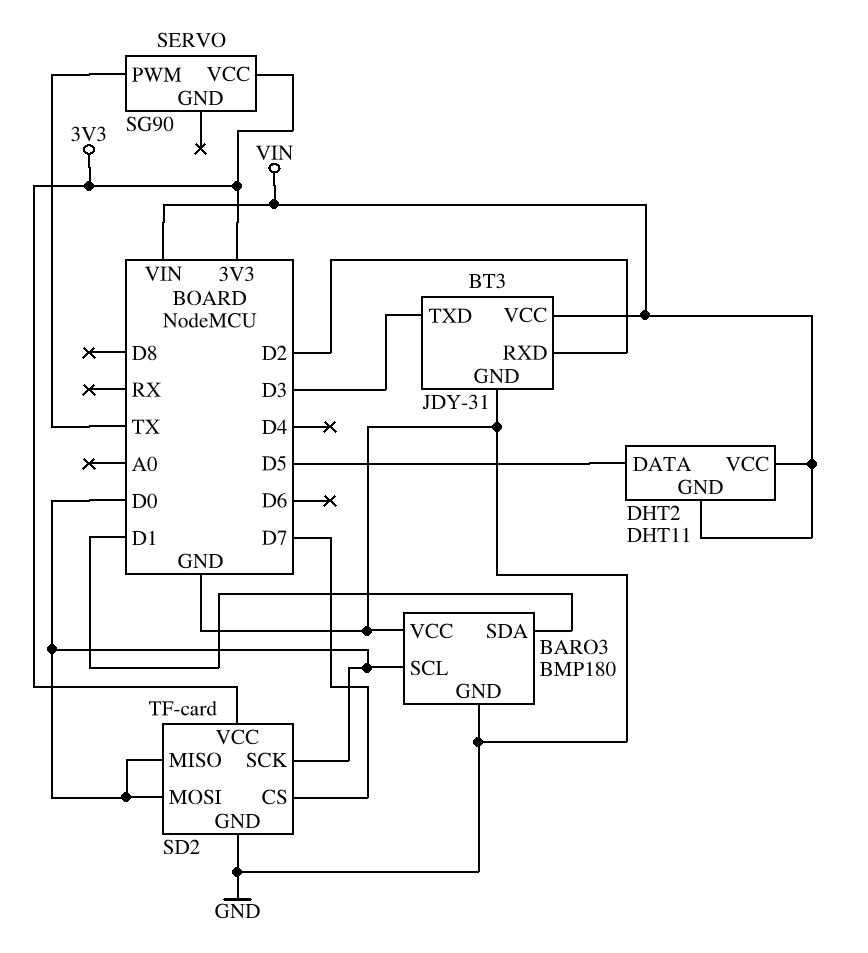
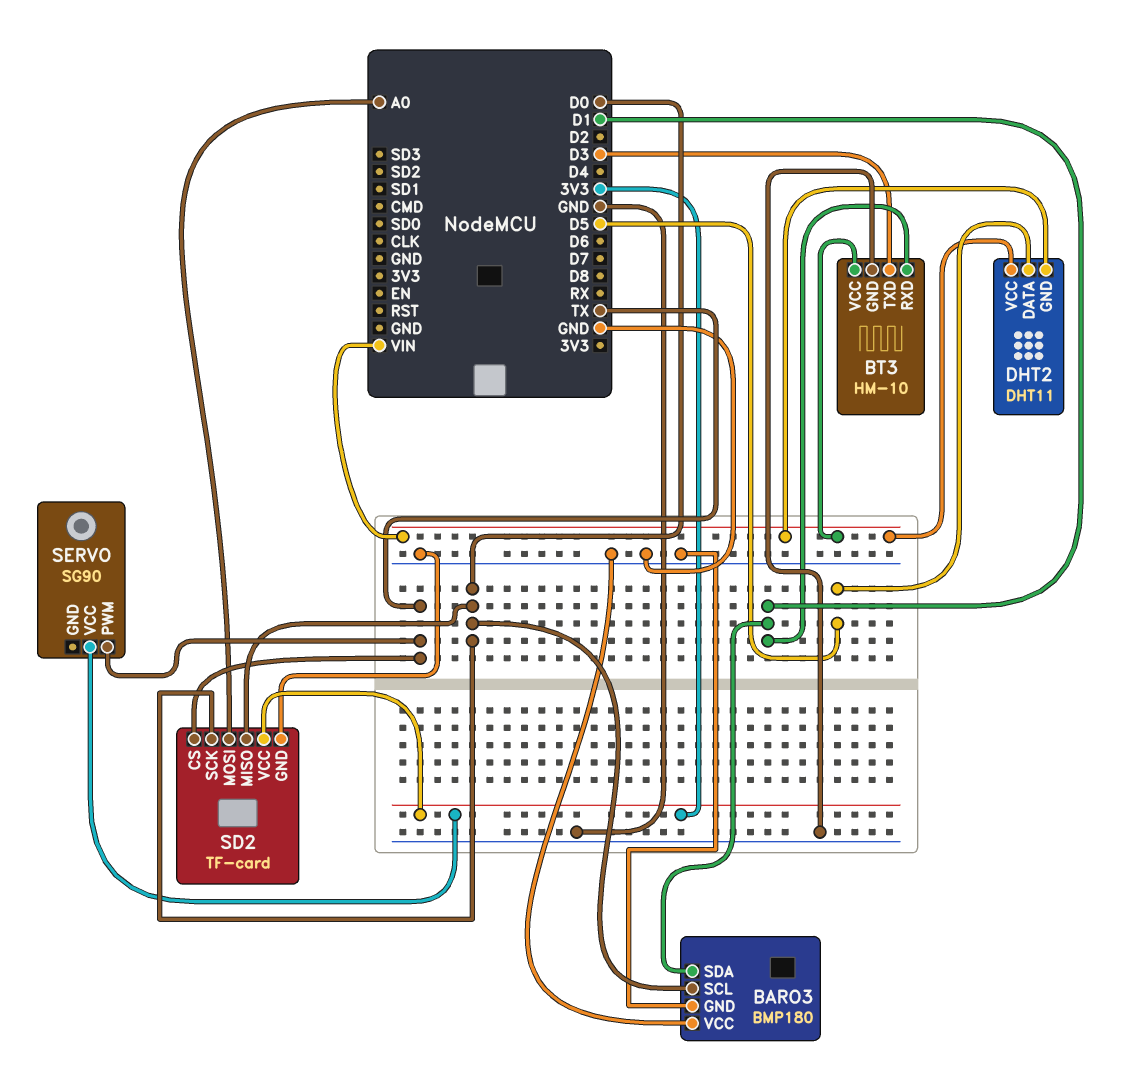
BT3: JDY-31 -> HM-10
BT3 pin RXD: D2 -> D1
SD2 pin CS: D7 -> TX
SD2 pin MOSI: D0 -> A0

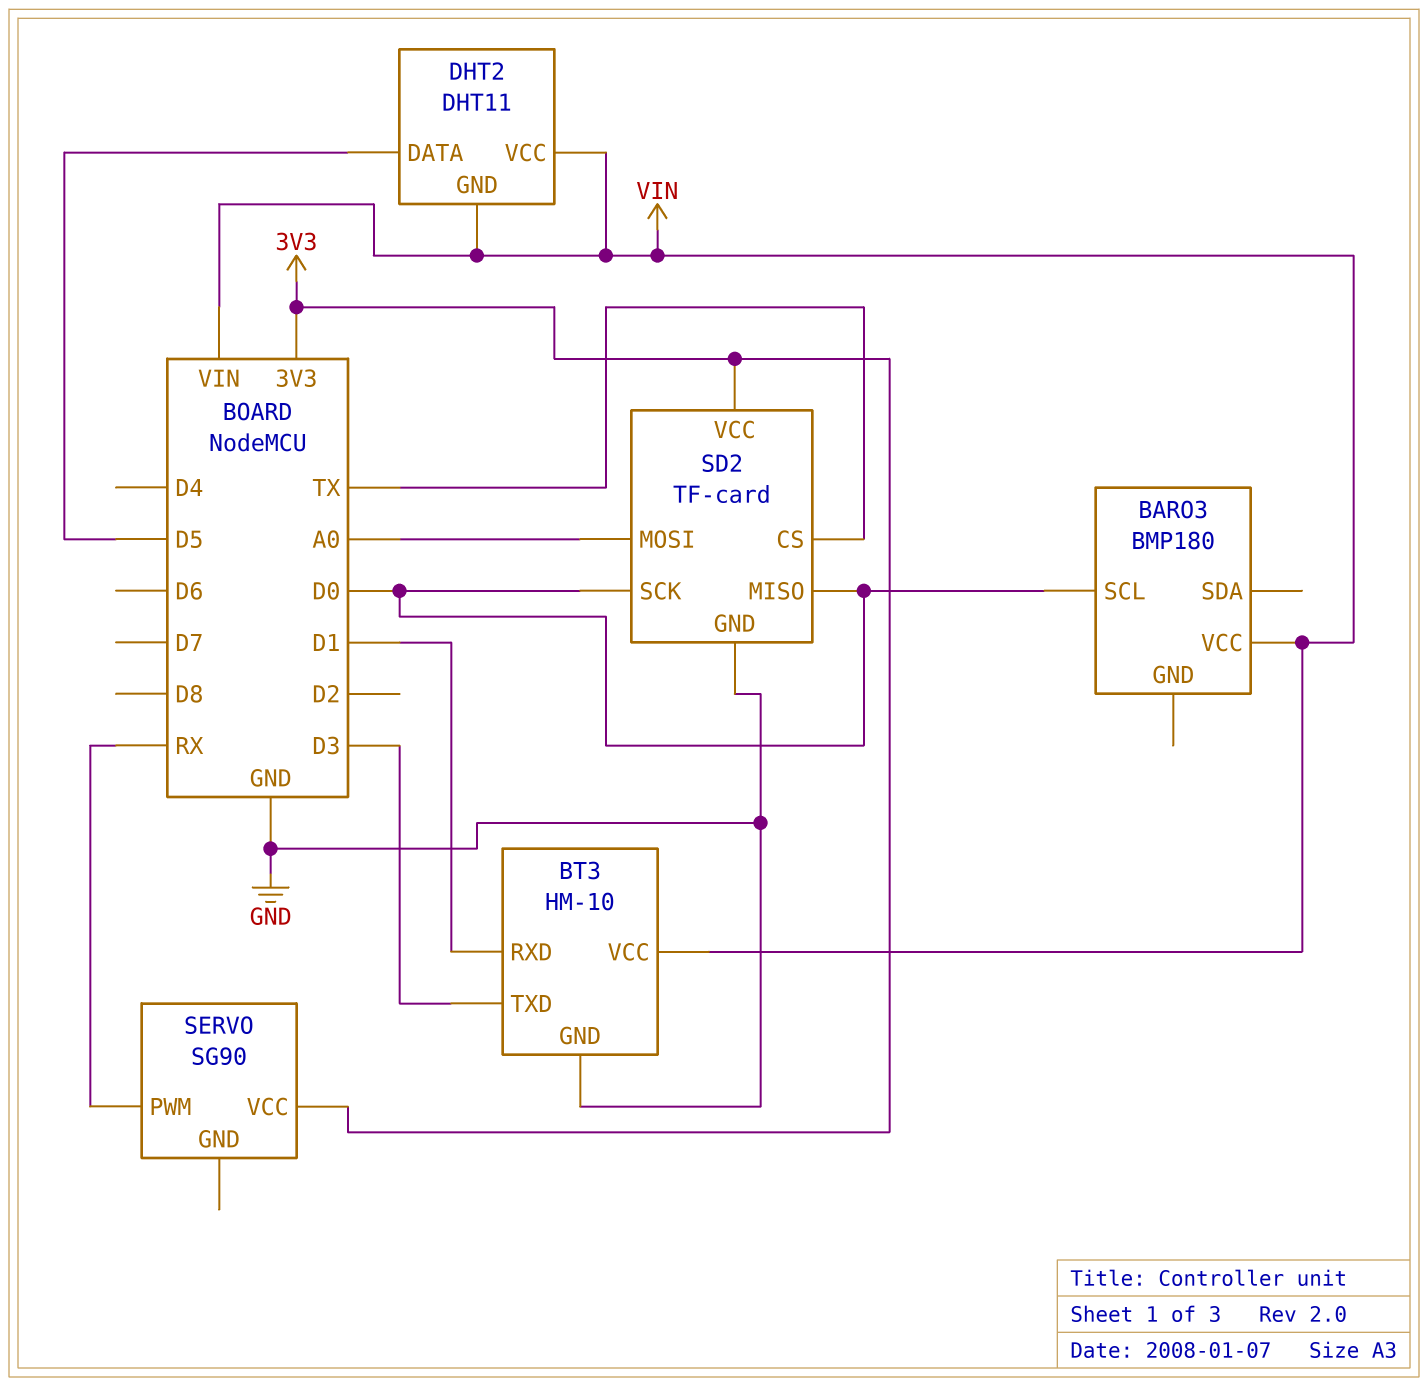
BARO3 pin GND: GND -> none
BARO3 pin SDA: D1 -> none
BARO3 pin VCC: GND -> VIN
SERVO pin PWM: TX -> RX

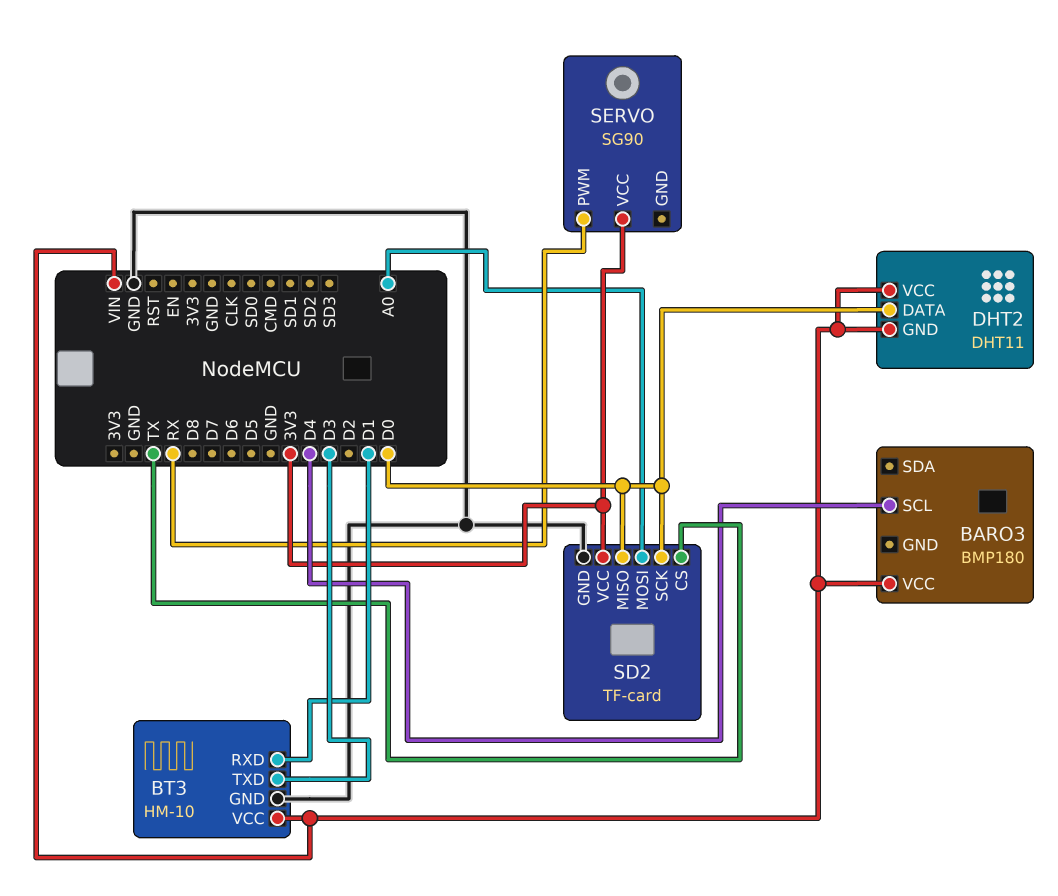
BARO3 pin SCL: D0 -> D4
DHT2 pin DATA: D5 -> D0

